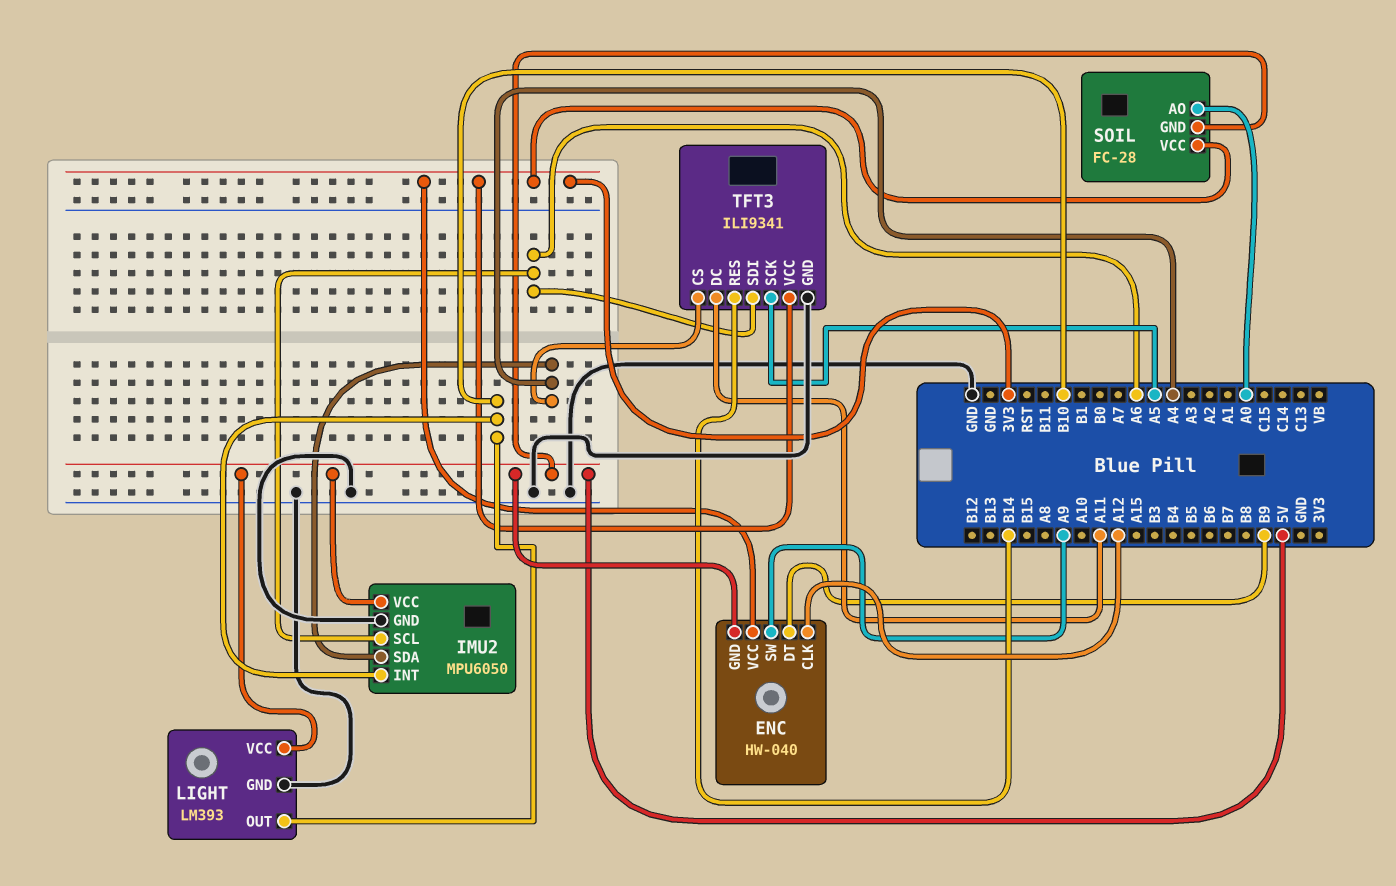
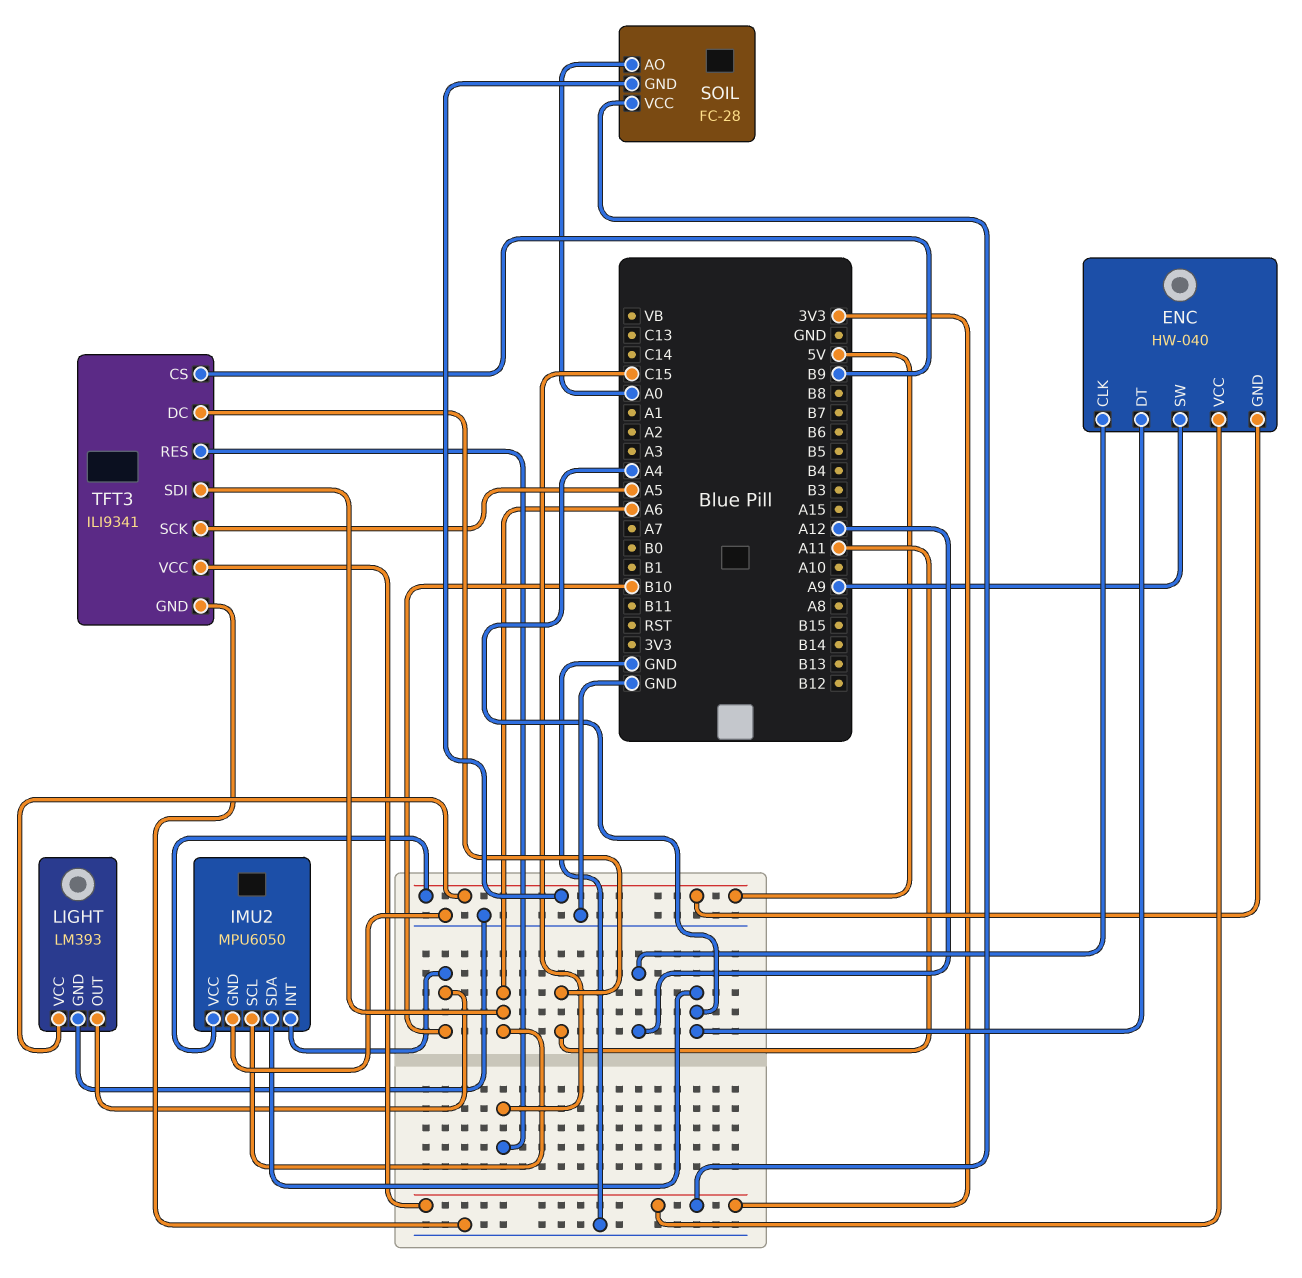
ENC pin DT: B9 -> A4
TFT3 pin CS: A4 -> B9
TFT3 pin RES: B14 -> C15

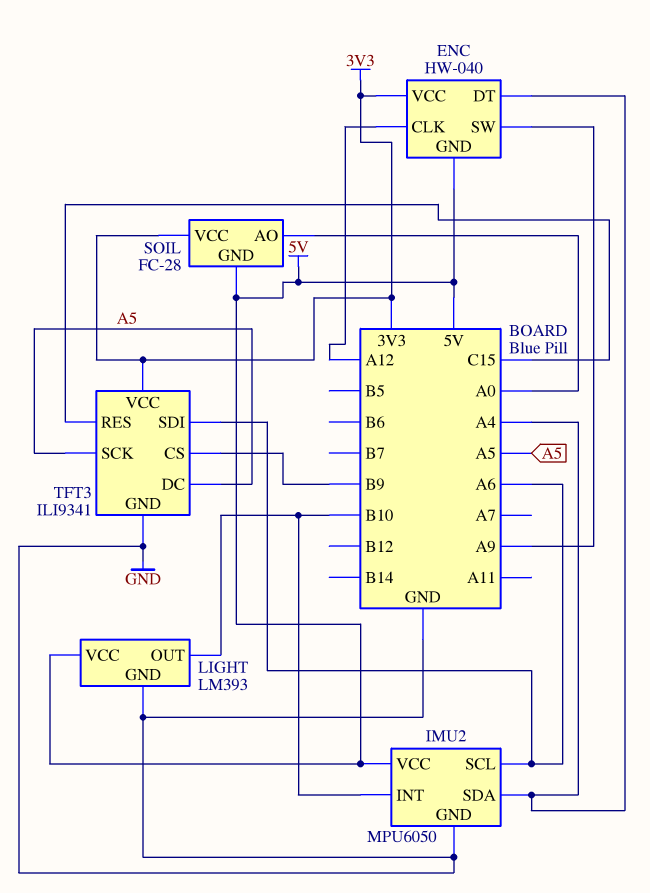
TFT3 pin DC: A11 -> A5

